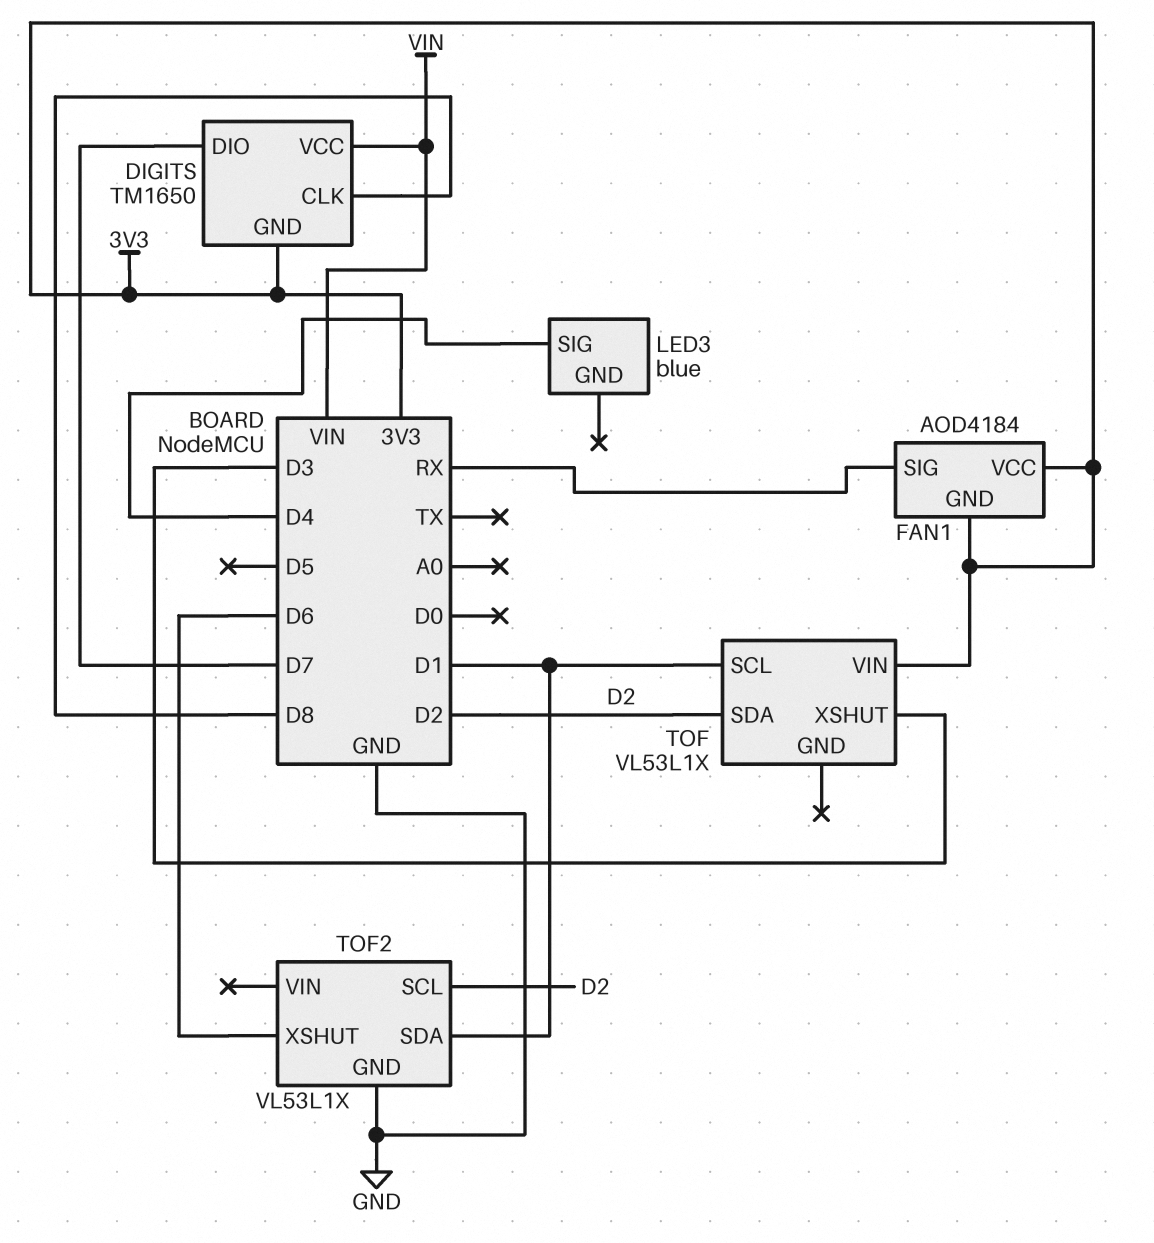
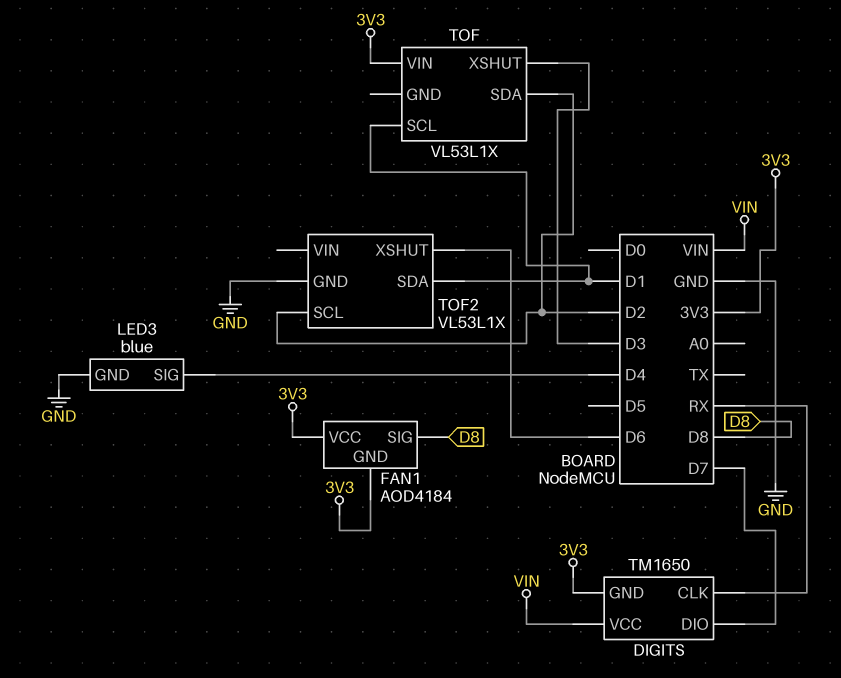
DIGITS pin CLK: D8 -> RX
FAN1 pin SIG: RX -> D8
LED3 pin GND: none -> GND

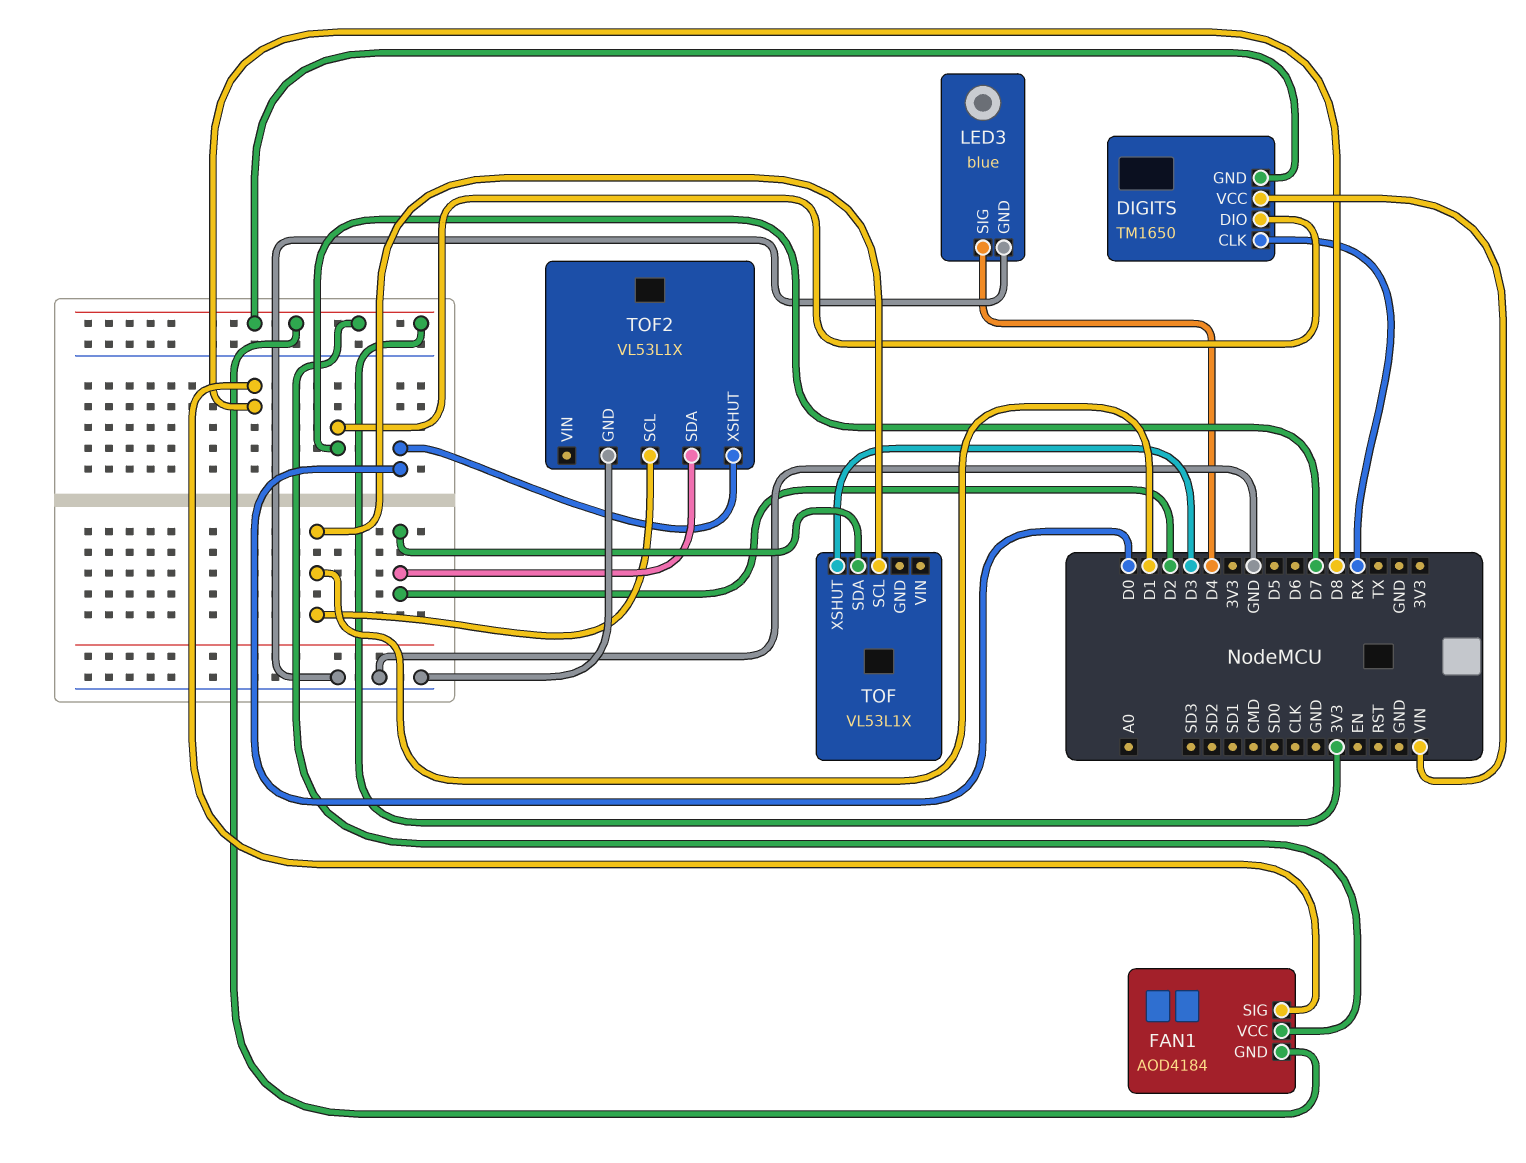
TOF pin VIN: 3V3 -> none
TOF2 pin SCL: D2 -> D1
TOF2 pin SDA: D1 -> D2
TOF2 pin XSHUT: D6 -> D0

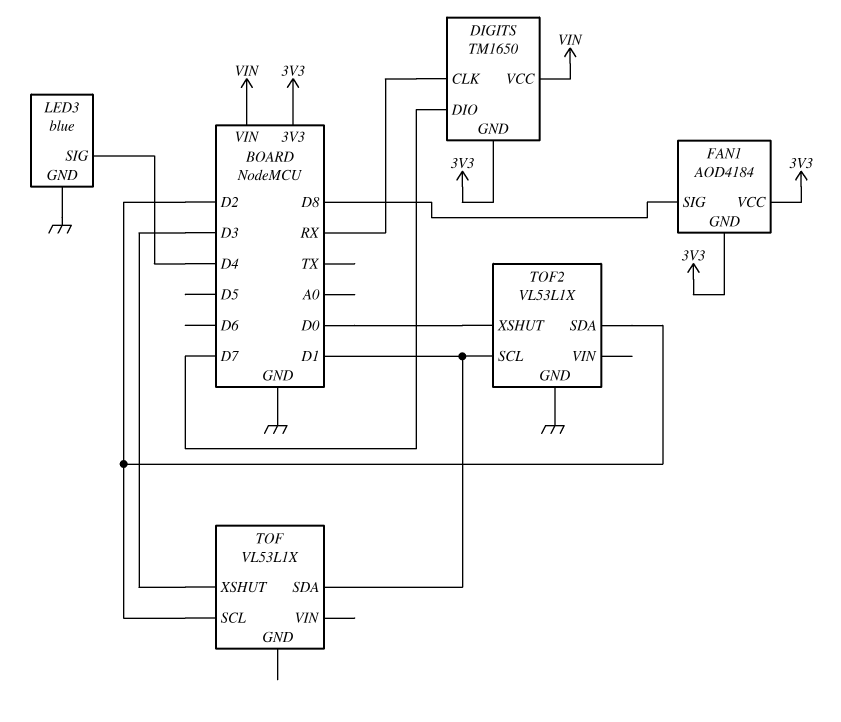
TOF pin SCL: D1 -> D2
TOF pin SDA: D2 -> D1

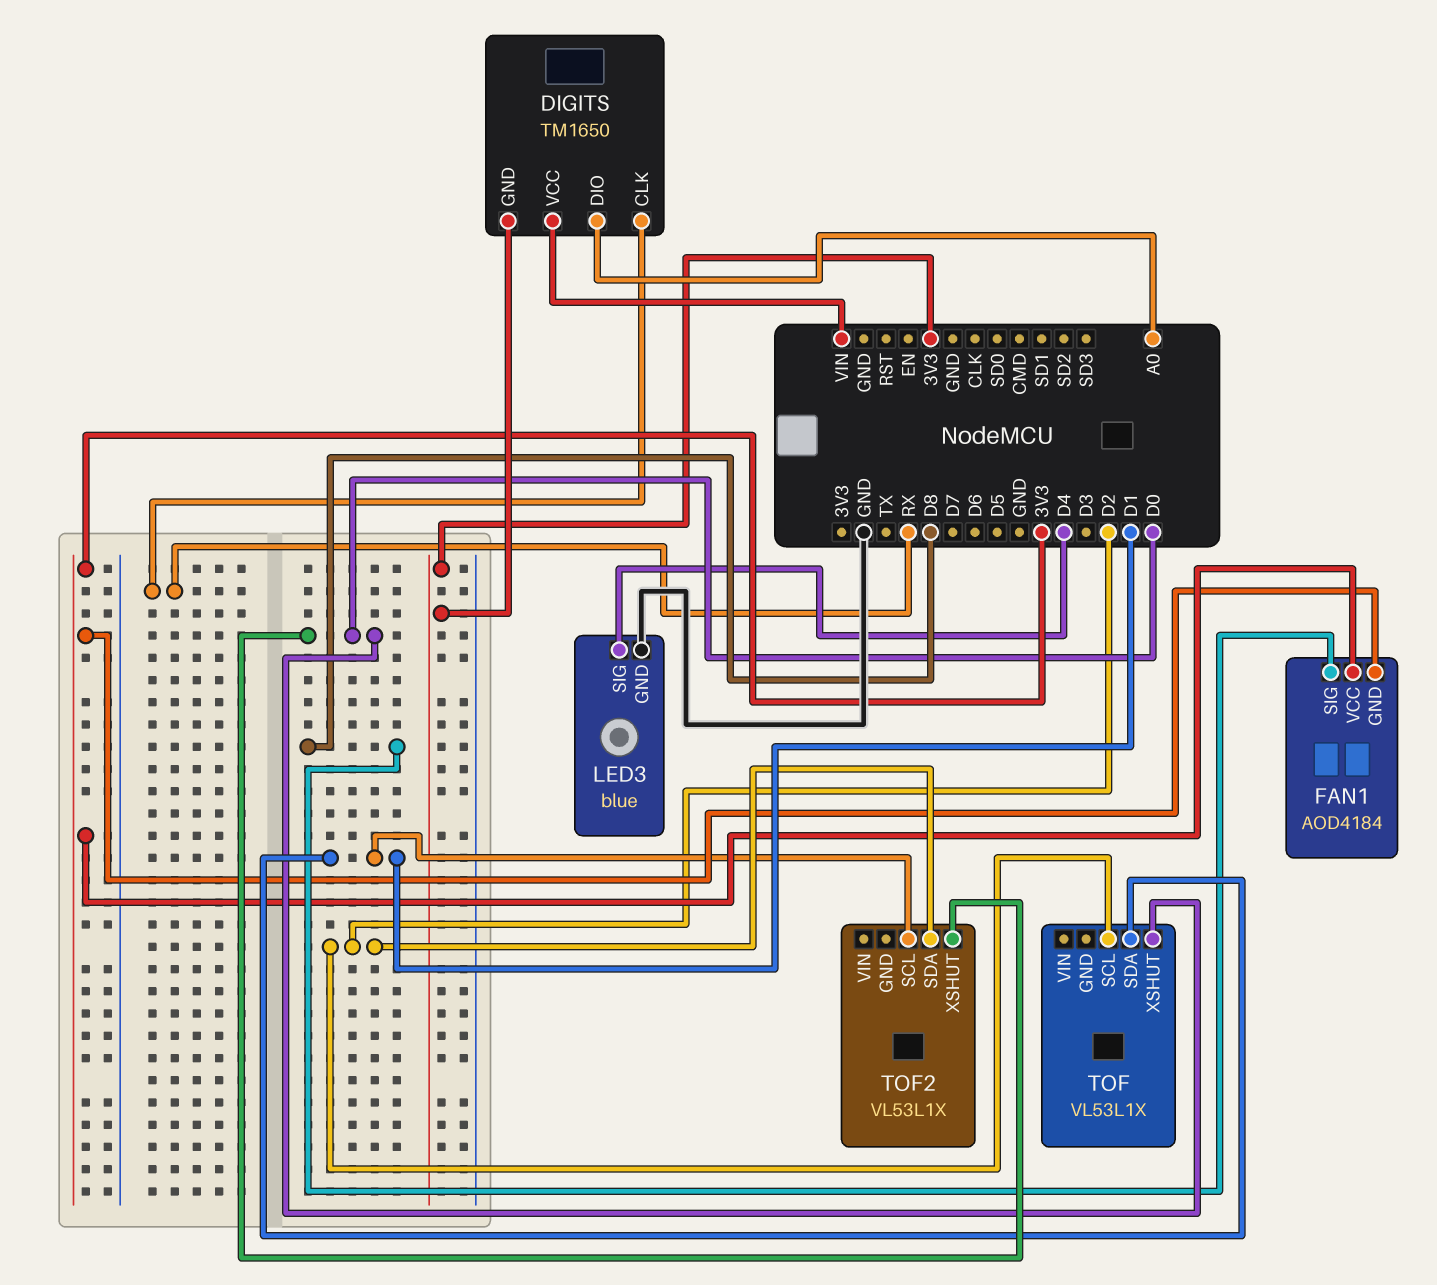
DIGITS pin DIO: D7 -> A0
TOF pin XSHUT: D3 -> D0
TOF2 pin GND: GND -> none

